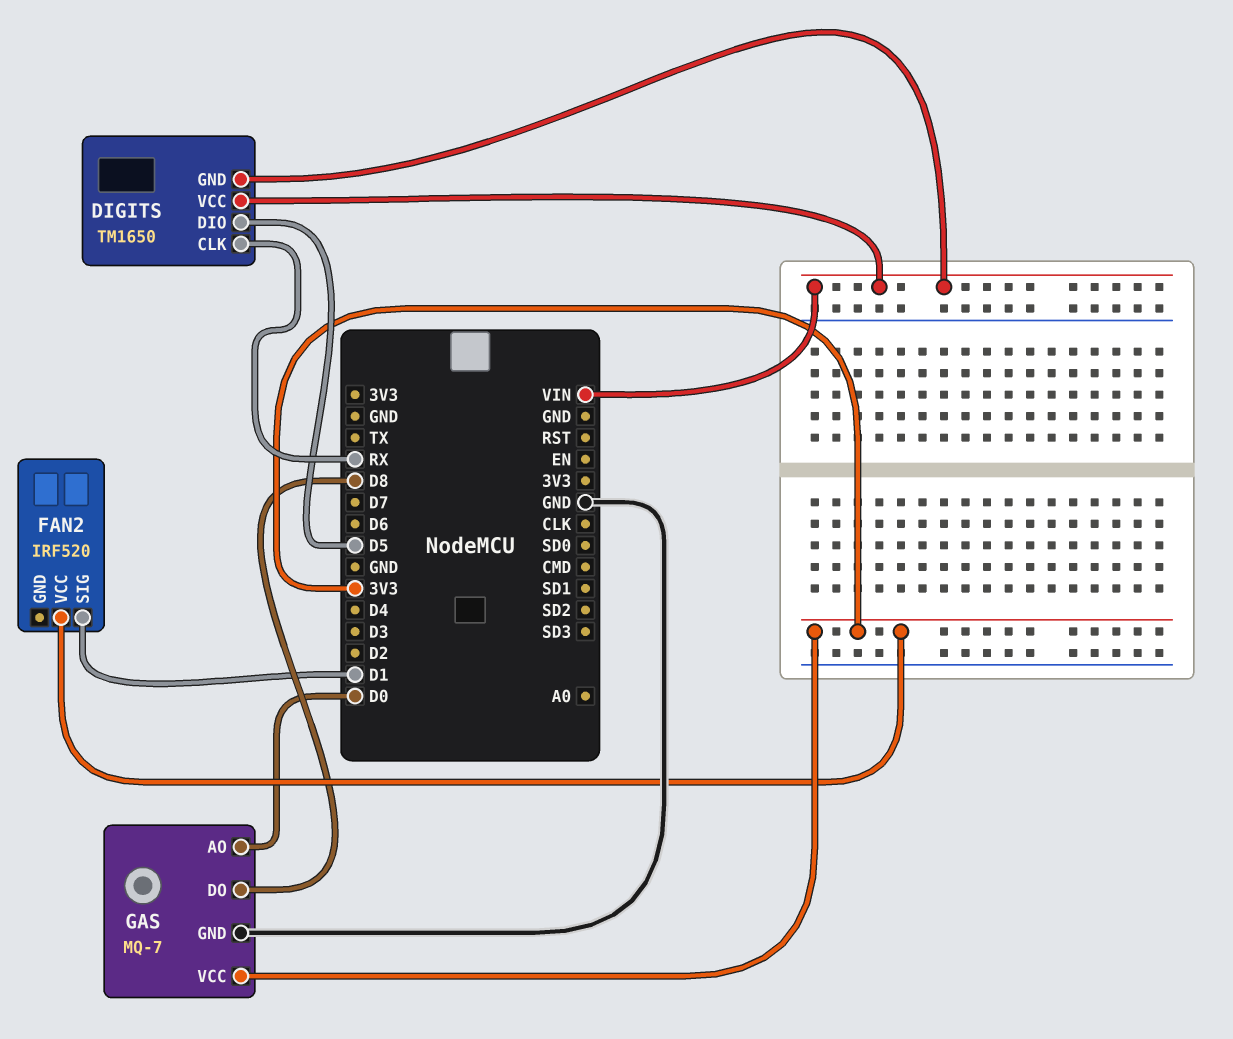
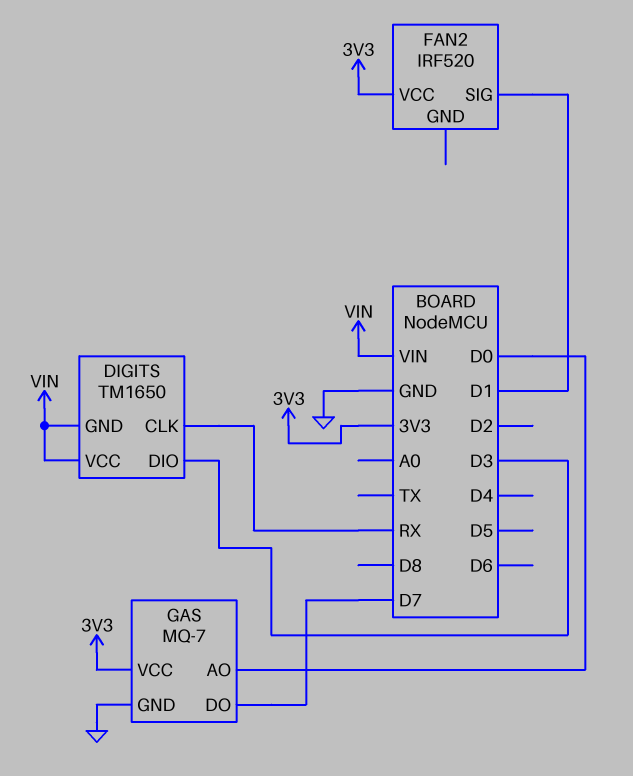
DIGITS pin DIO: D5 -> D3
GAS pin DO: D8 -> D7

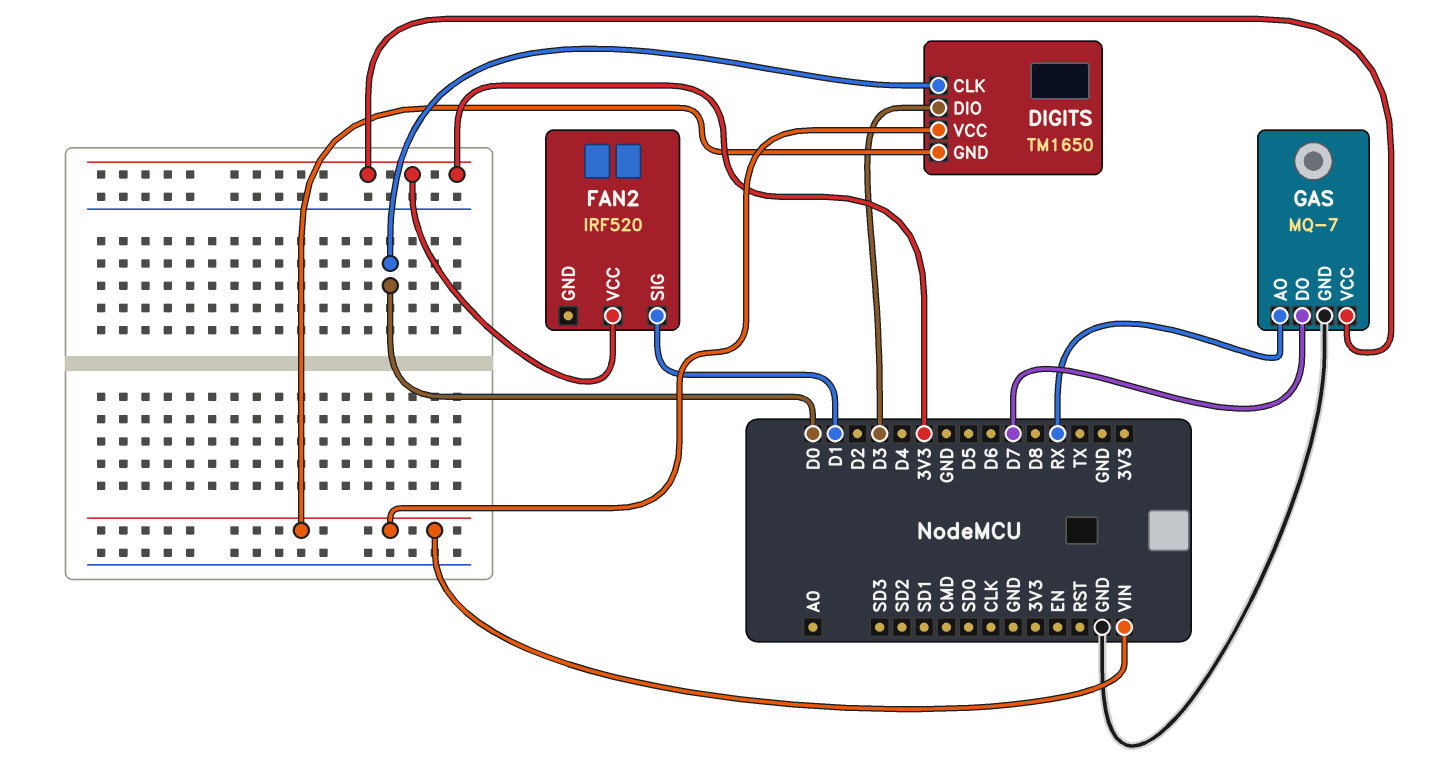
DIGITS pin CLK: RX -> D0
GAS pin AO: D0 -> RX

